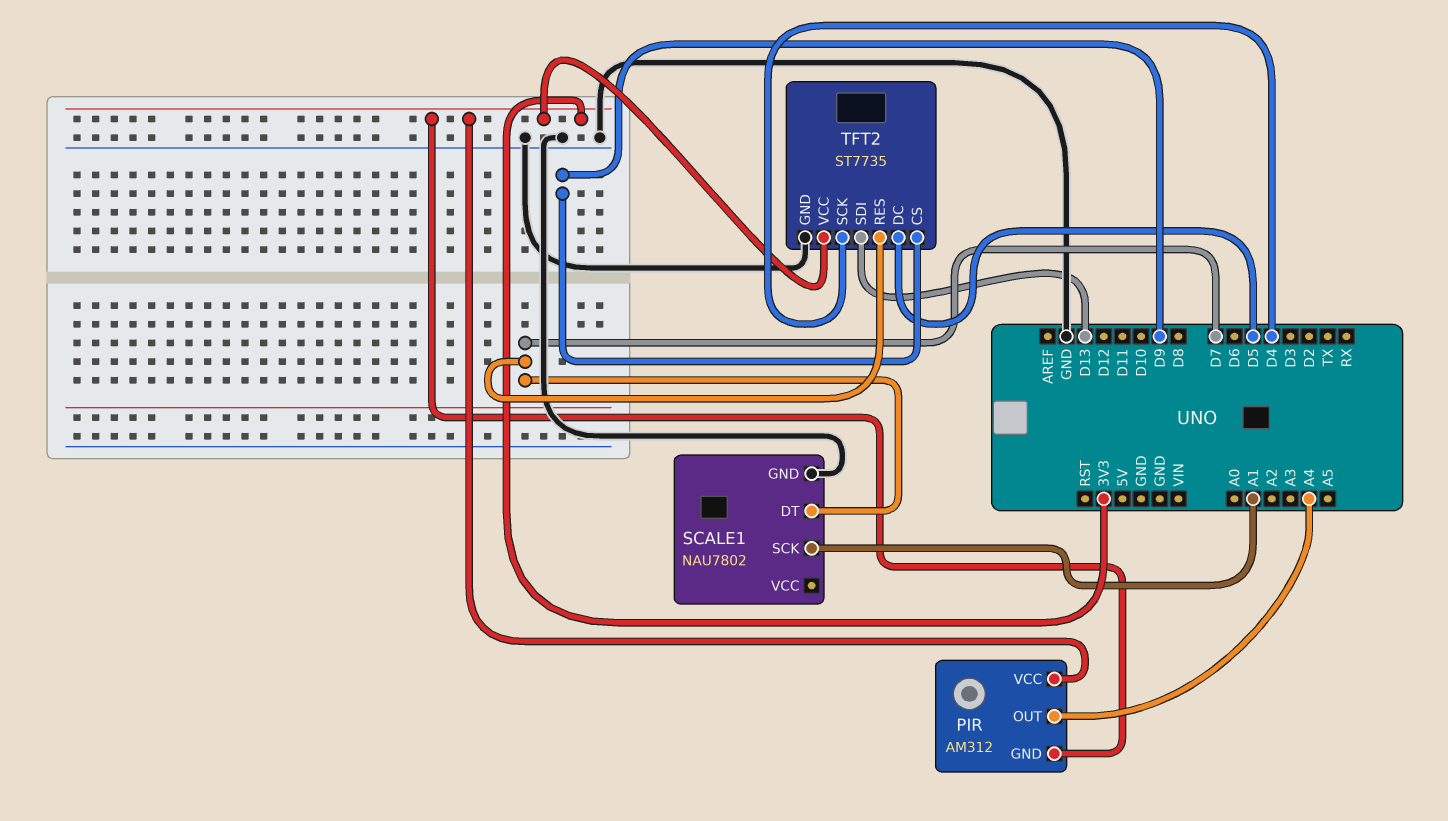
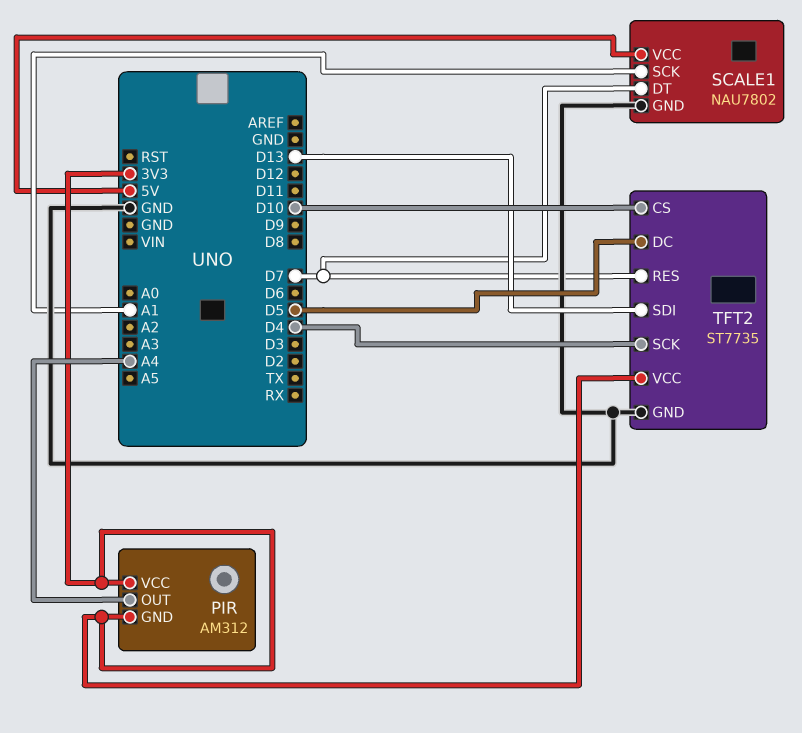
SCALE1 pin VCC: none -> 5V
TFT2 pin CS: D9 -> D10

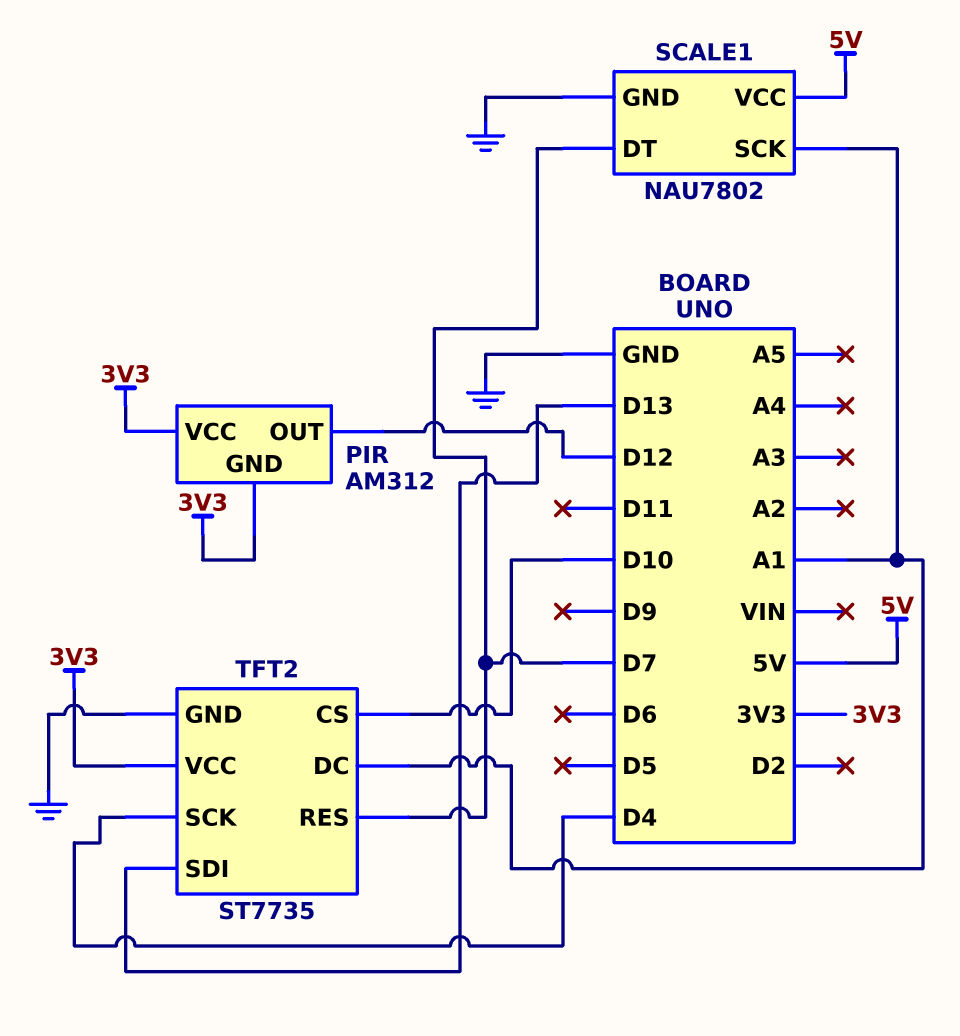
PIR pin OUT: A4 -> D12
TFT2 pin DC: D5 -> A1

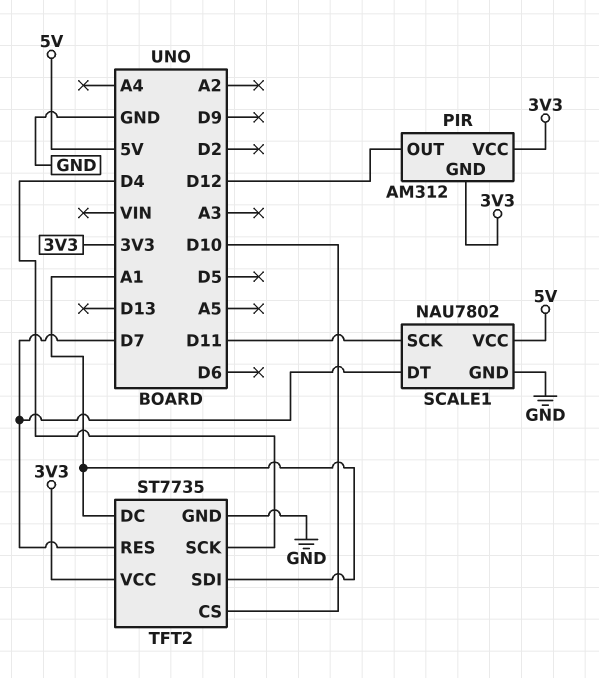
SCALE1 pin SCK: A1 -> D11
TFT2 pin SDI: D13 -> A1

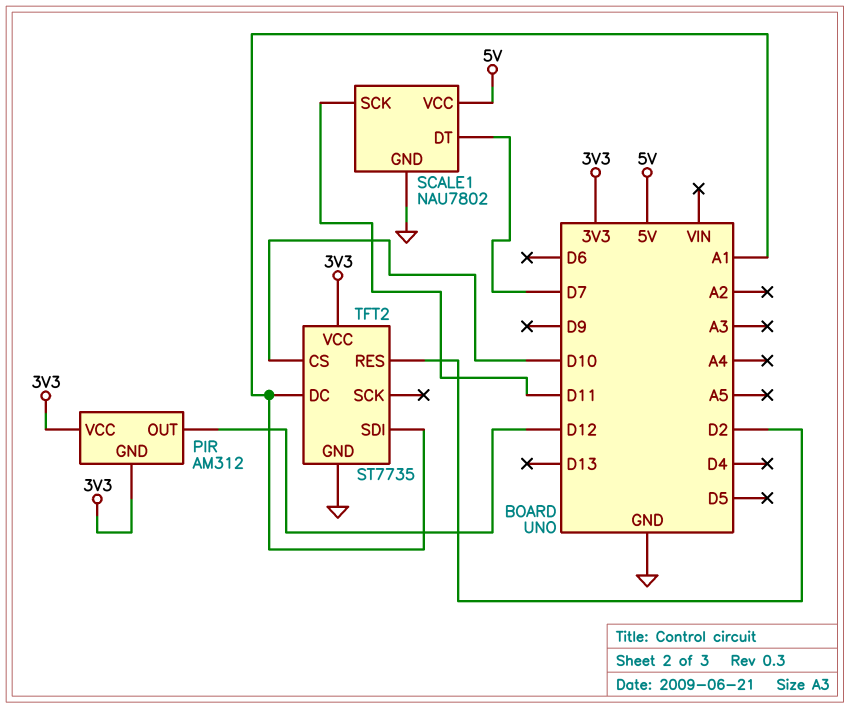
TFT2 pin RES: D7 -> D2
TFT2 pin SCK: D4 -> none

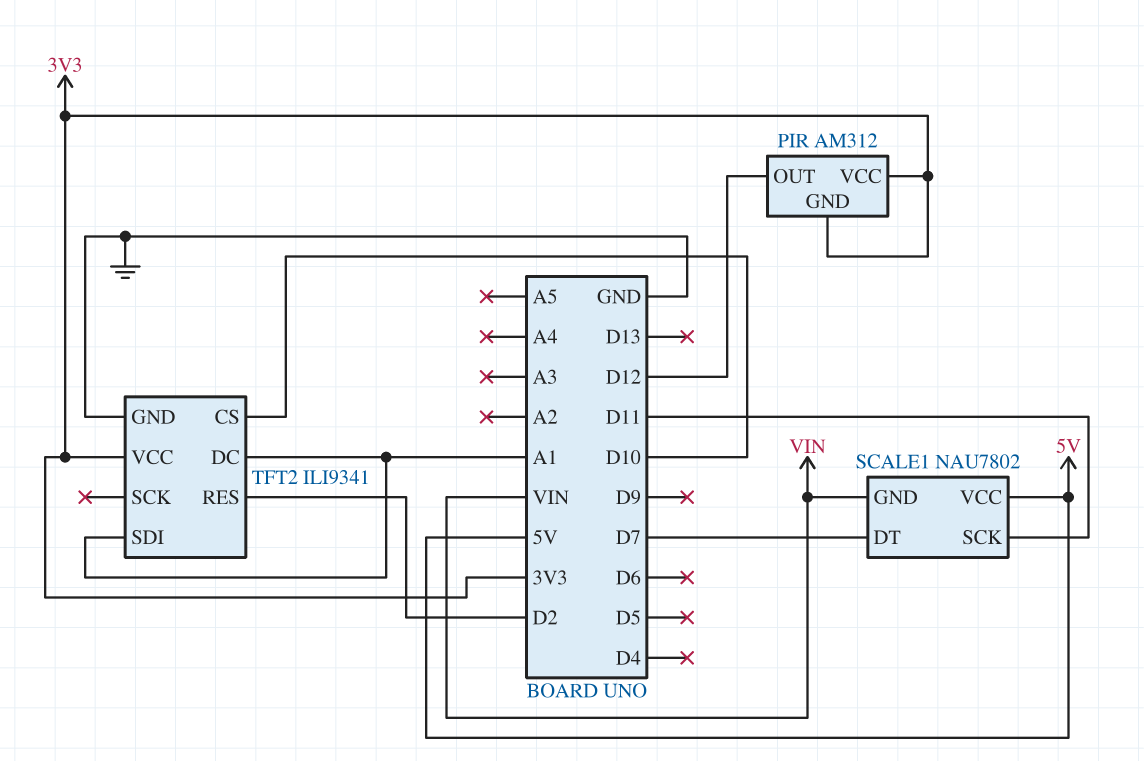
SCALE1 pin GND: GND -> VIN
TFT2: ST7735 -> ILI9341

